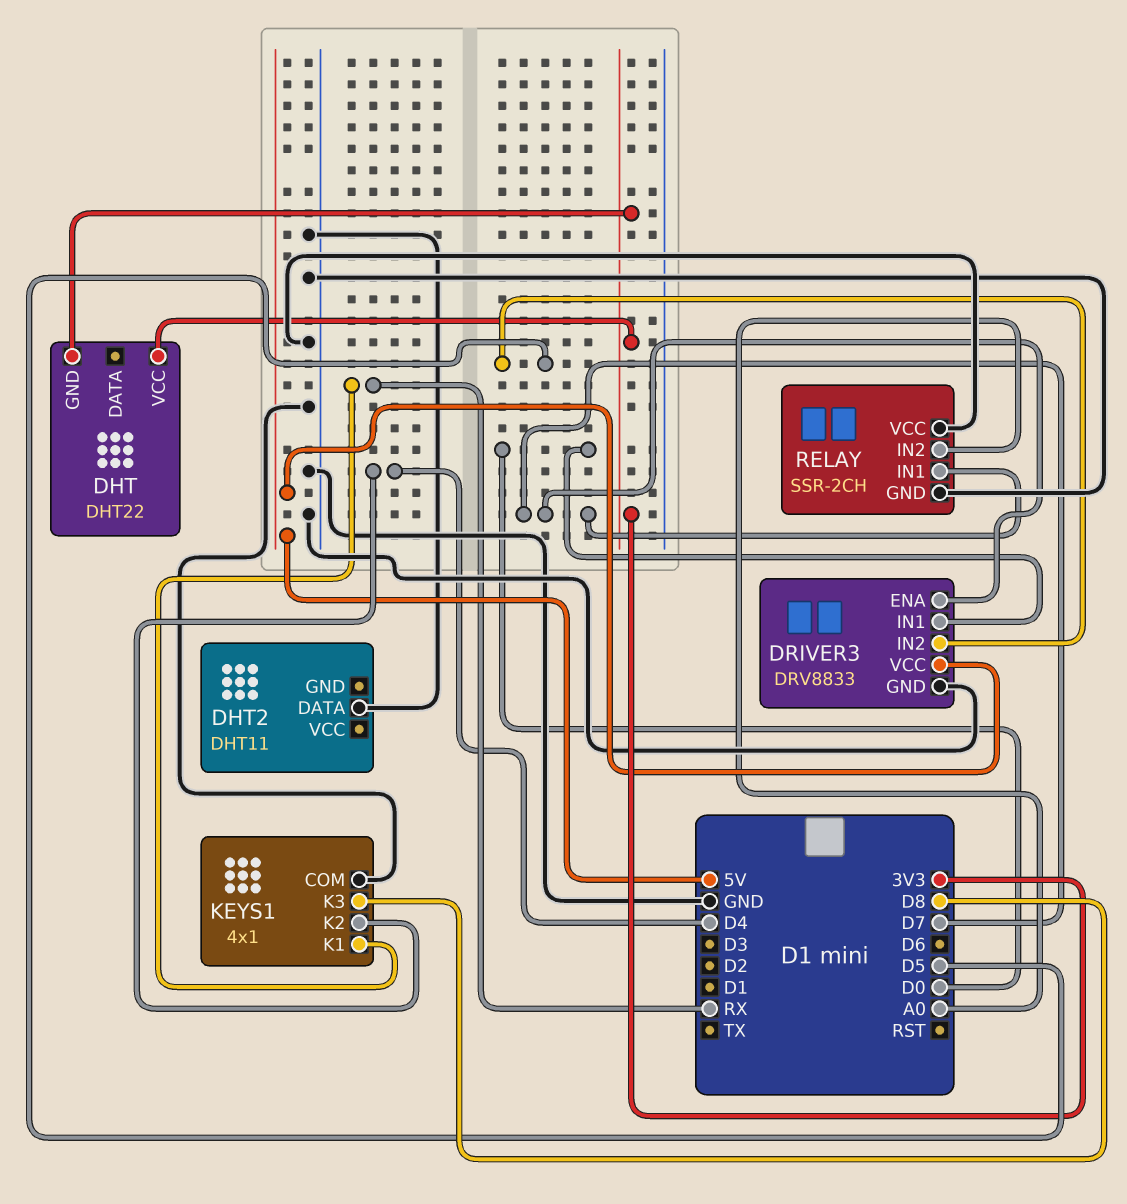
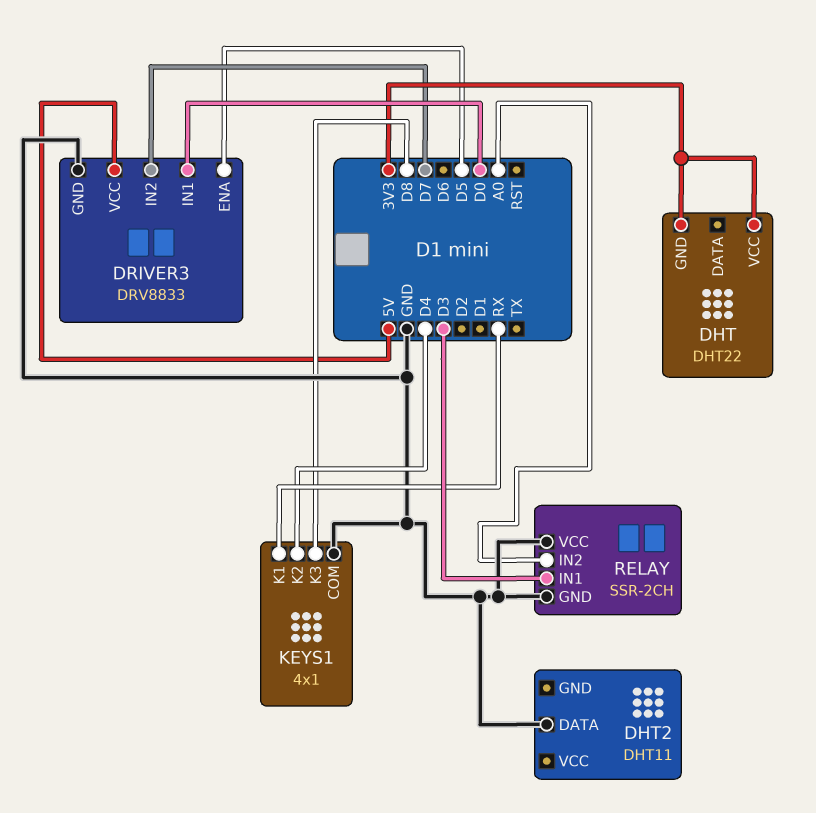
DRIVER3 pin ENA: D7 -> D5
DRIVER3 pin IN2: D5 -> D7
RELAY pin IN1: D7 -> D3

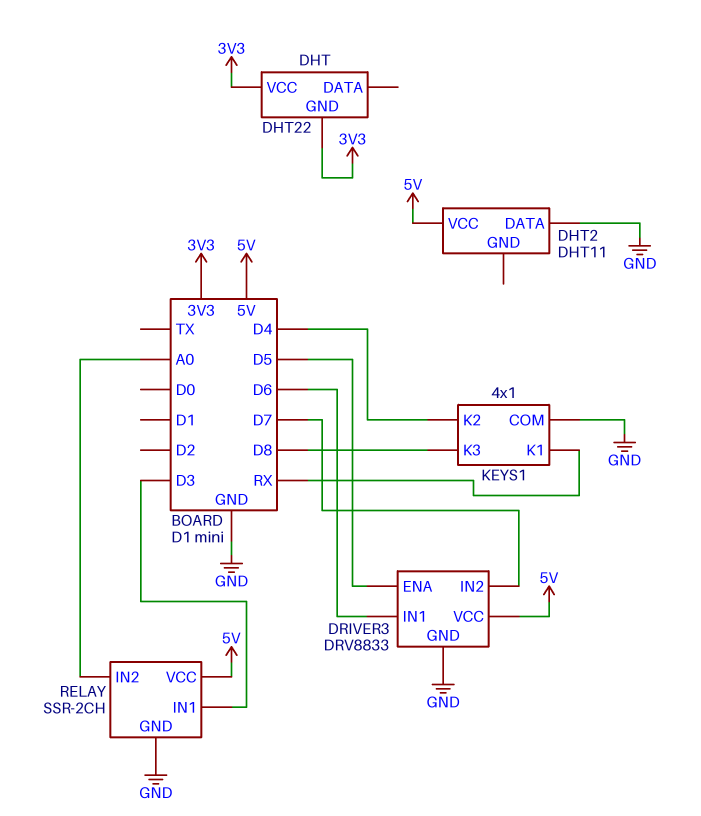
DHT2 pin VCC: none -> 5V
DRIVER3 pin IN1: D0 -> D6
RELAY pin VCC: GND -> 5V

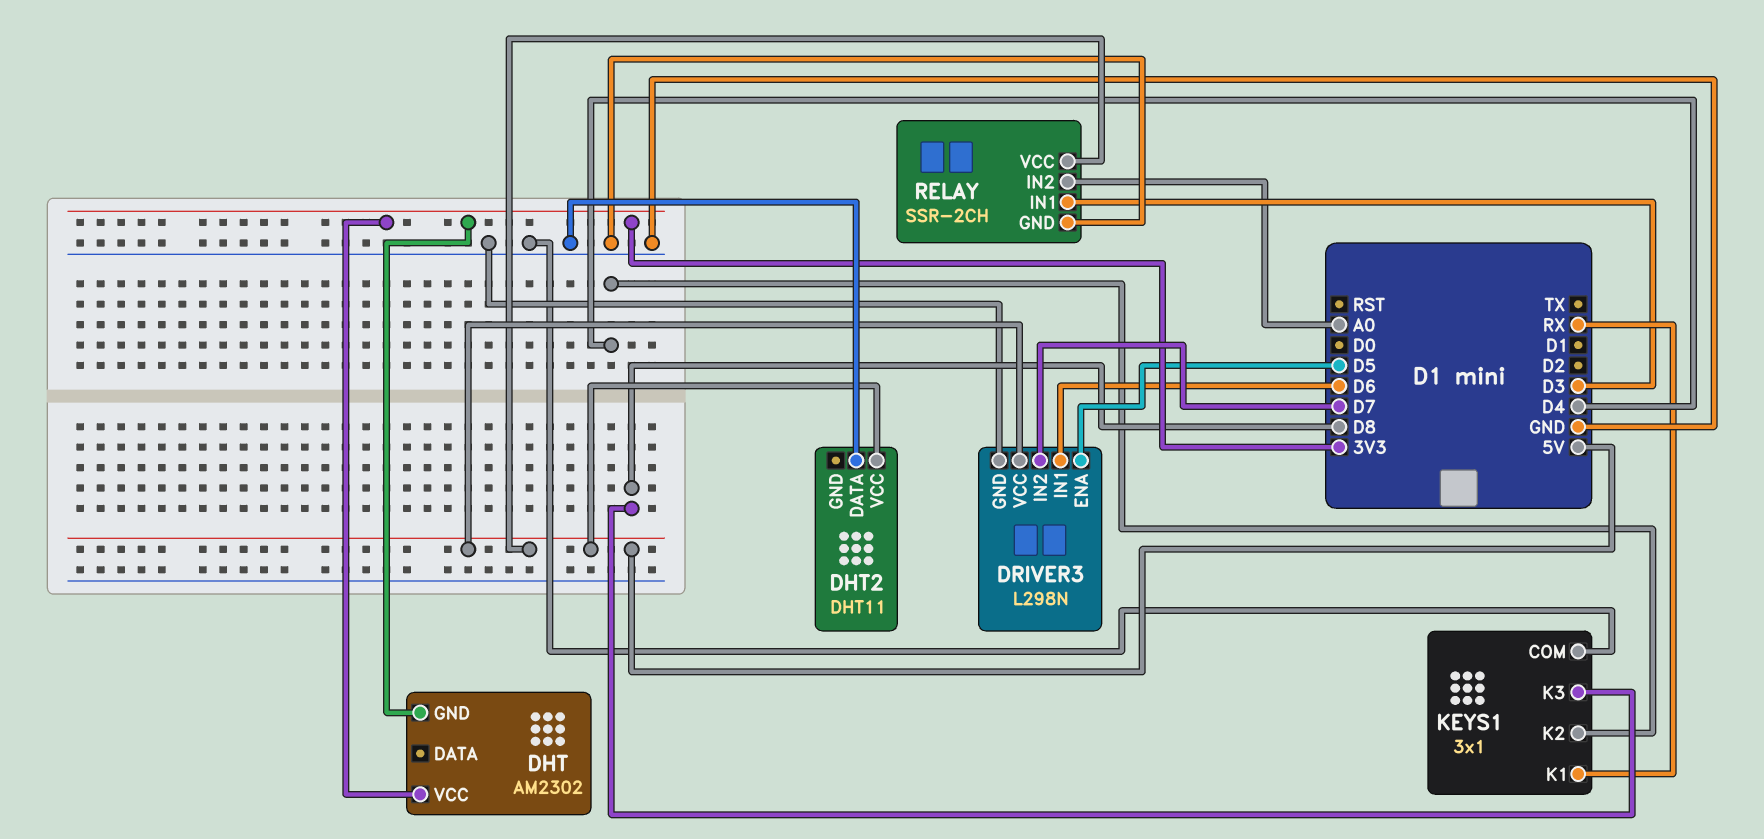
DHT: DHT22 -> AM2302
DRIVER3: DRV8833 -> L298N
KEYS1: 4x1 -> 3x1

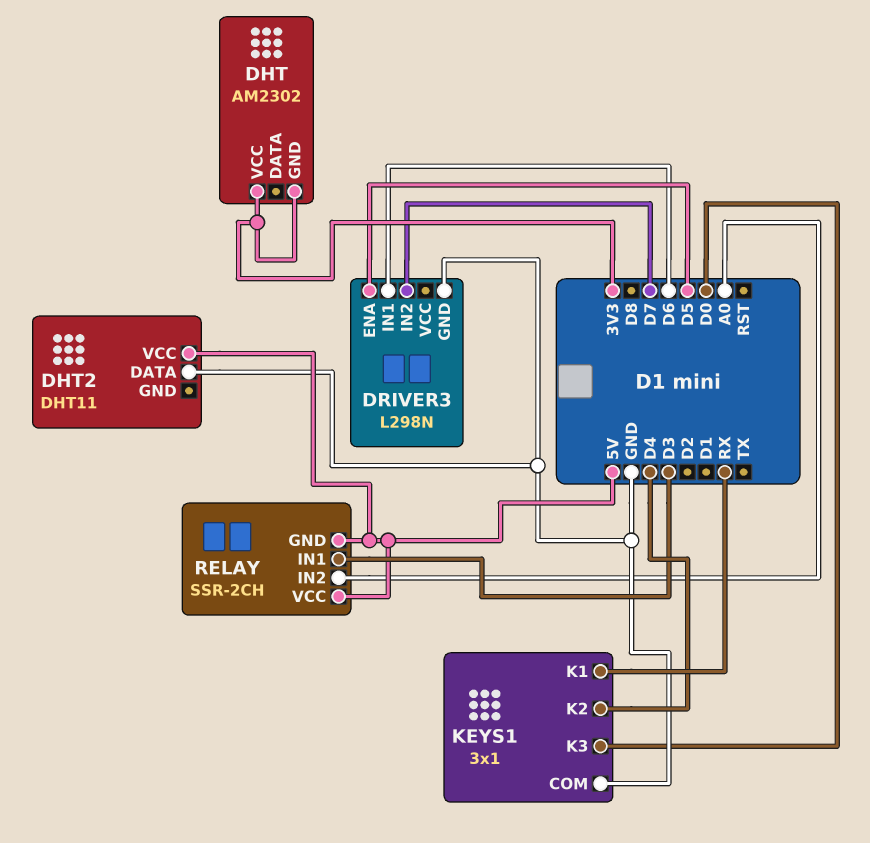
DRIVER3 pin VCC: 5V -> none
KEYS1 pin K3: D8 -> D0
RELAY pin GND: GND -> 5V

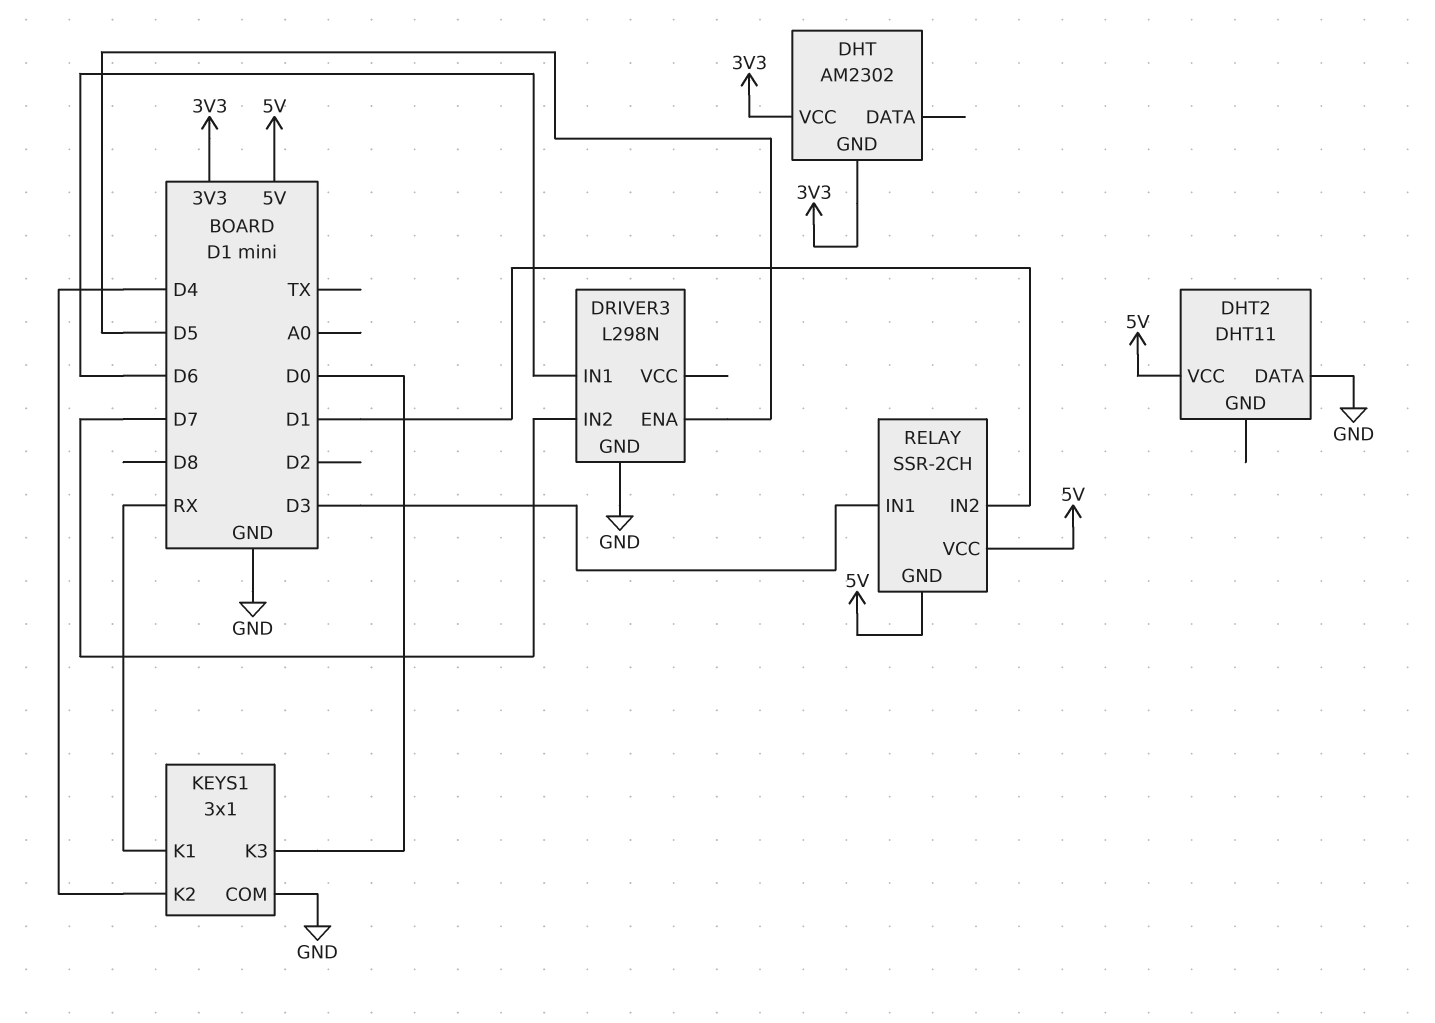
RELAY pin IN2: A0 -> D1

